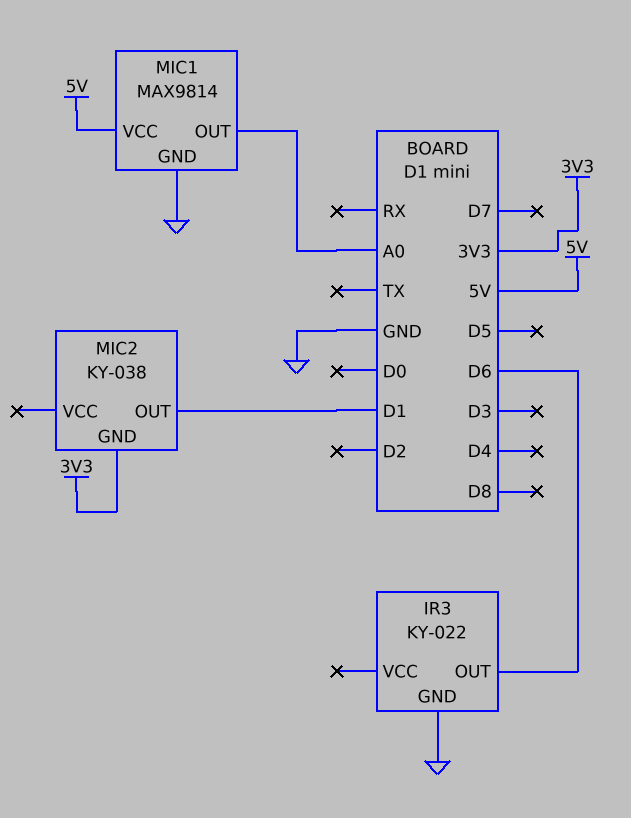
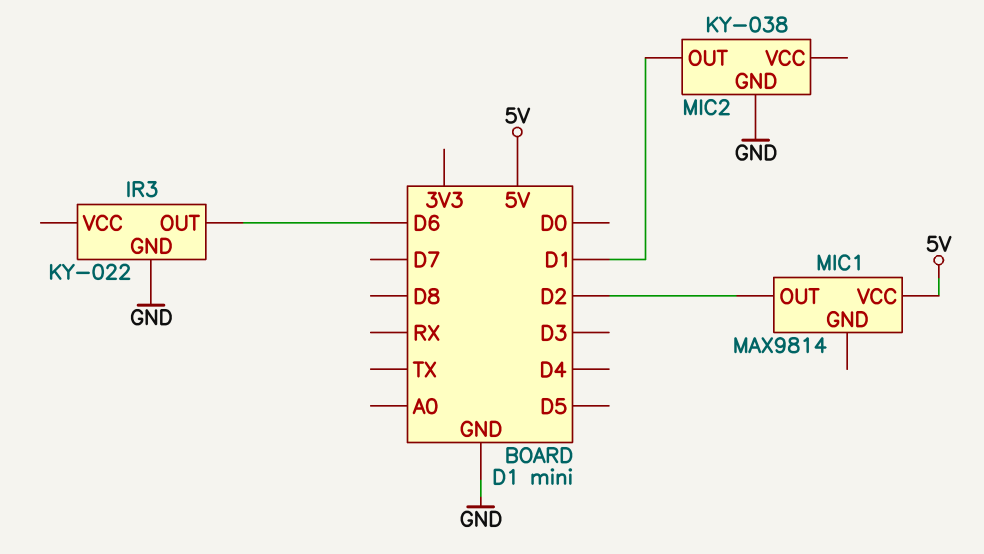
MIC1 pin GND: GND -> none
MIC1 pin OUT: A0 -> D2
MIC2 pin GND: 3V3 -> GND

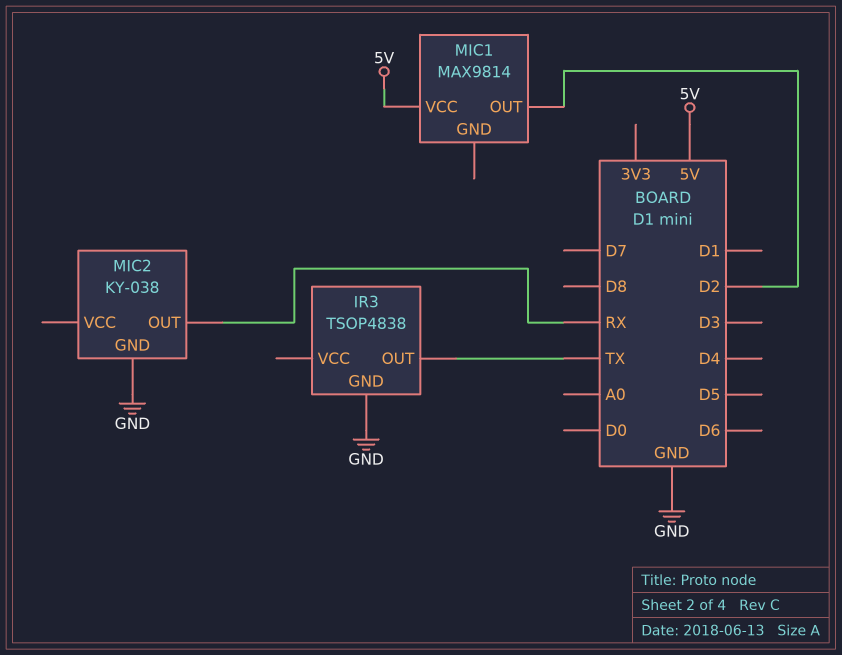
IR3: KY-022 -> TSOP4838
IR3 pin OUT: D6 -> TX
MIC2 pin OUT: D1 -> RX

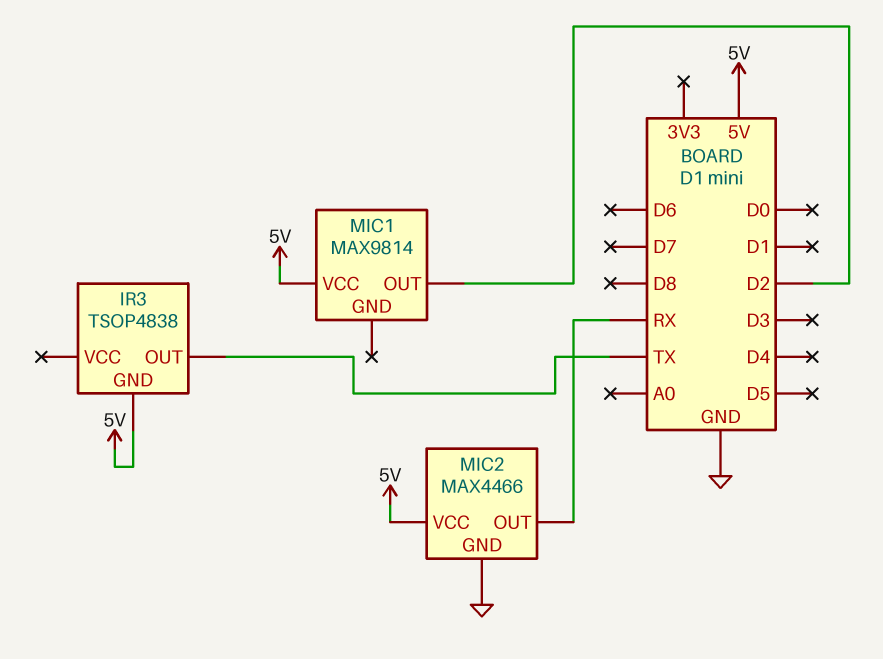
IR3 pin GND: GND -> 5V
MIC2: KY-038 -> MAX4466
MIC2 pin VCC: none -> 5V

